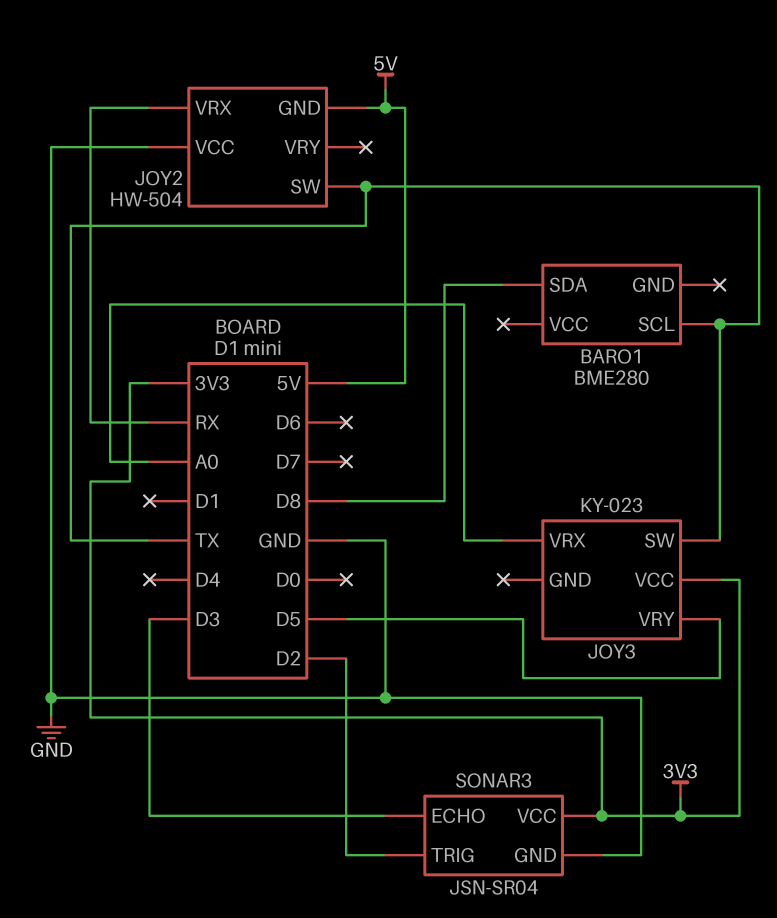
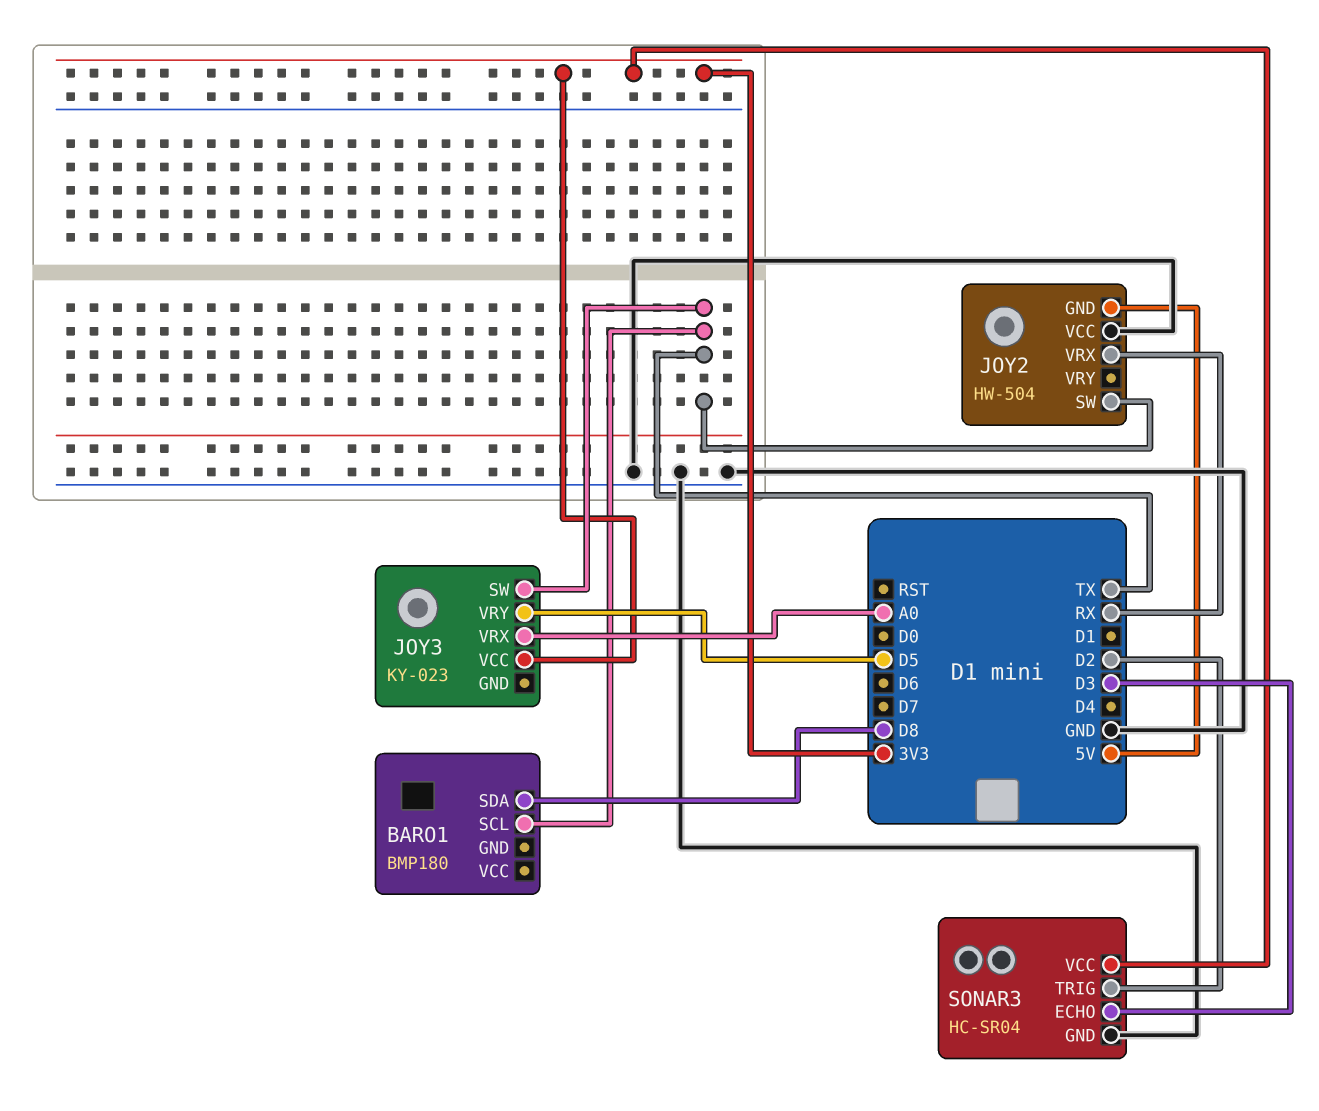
BARO1: BME280 -> BMP180
SONAR3: JSN-SR04 -> HC-SR04

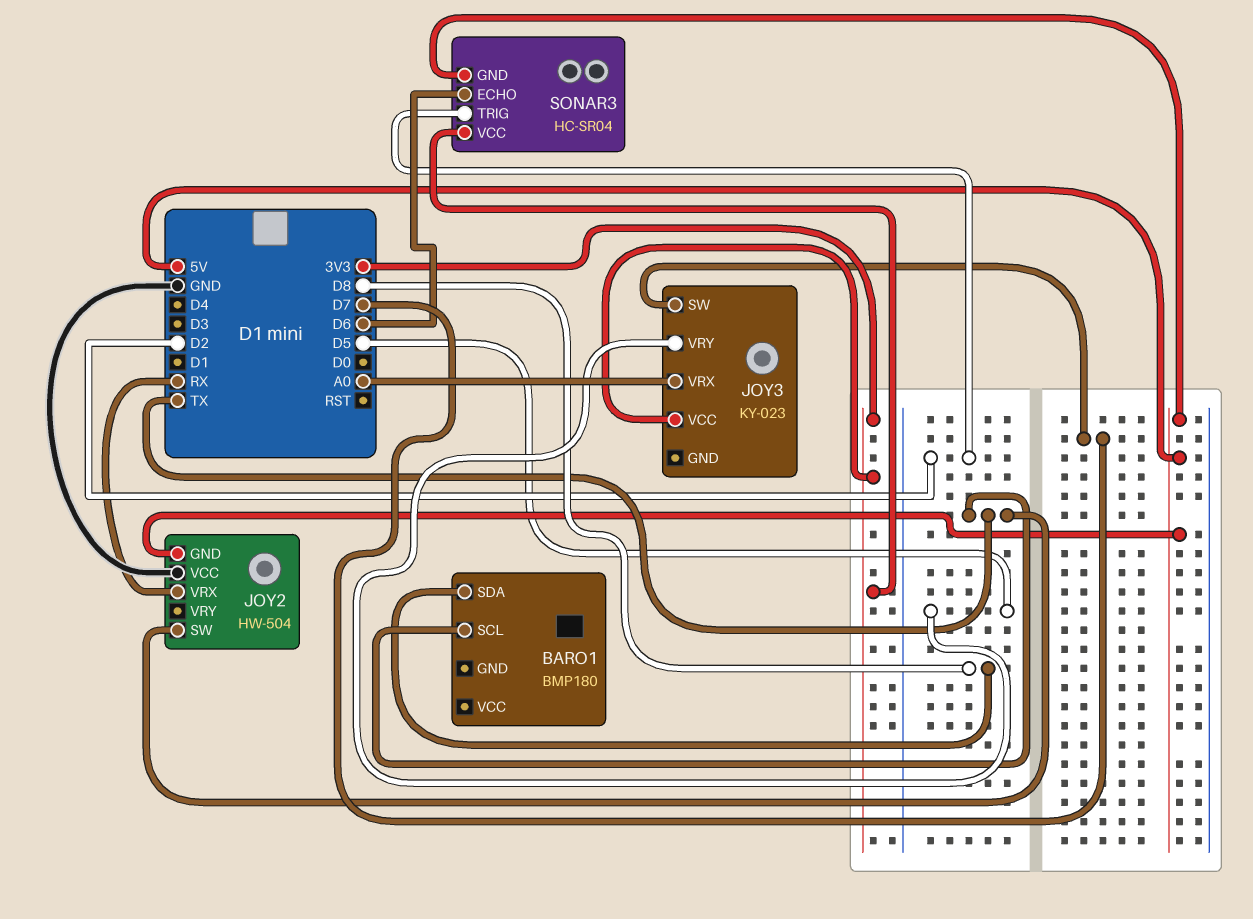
JOY3 pin SW: TX -> D7
SONAR3 pin ECHO: D3 -> D6
SONAR3 pin GND: GND -> 5V

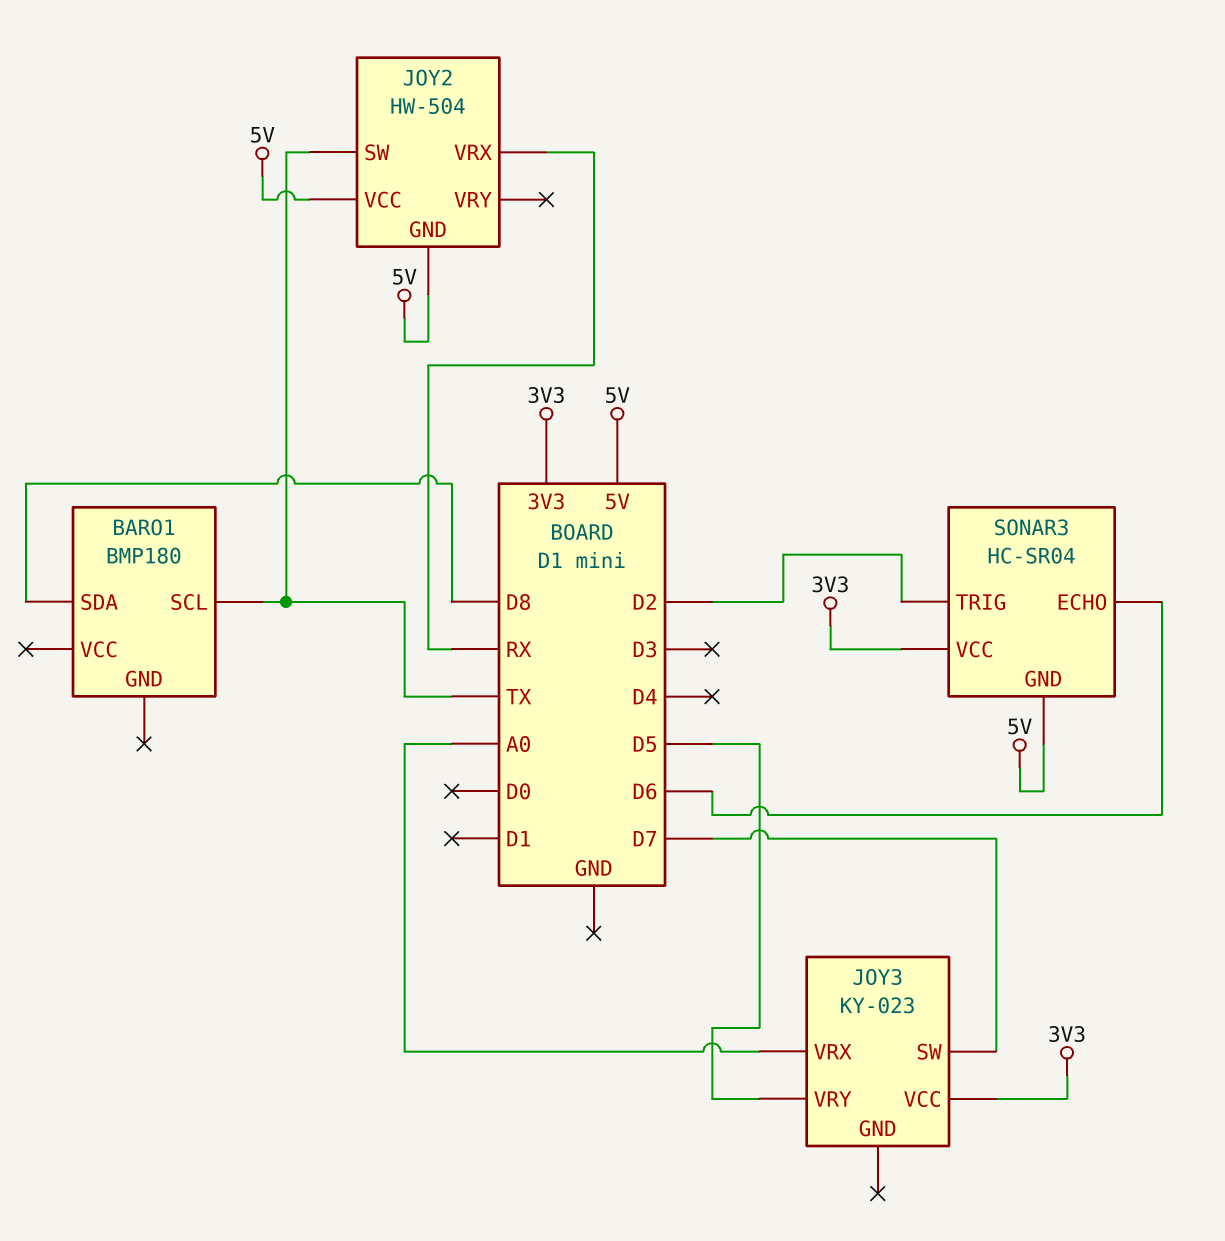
JOY2 pin VCC: GND -> 5V

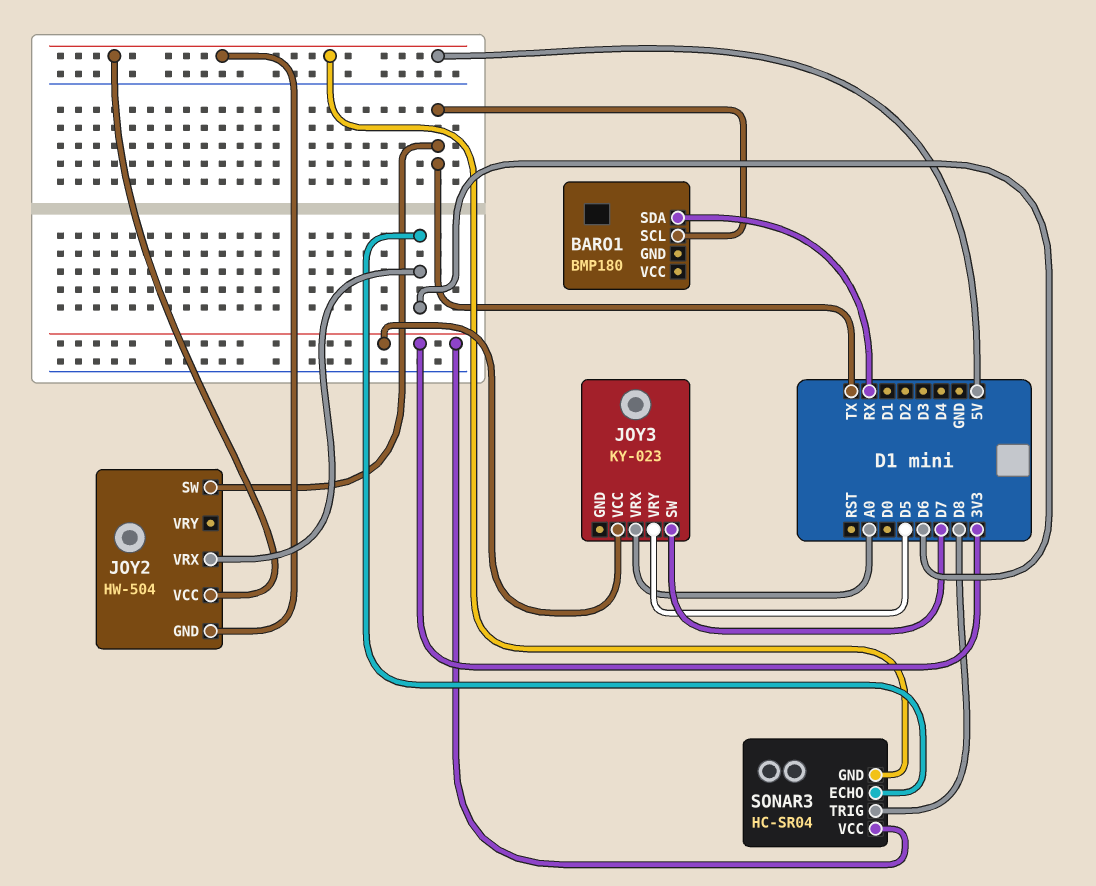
BARO1 pin SDA: D8 -> RX
JOY2 pin VRX: RX -> D6
SONAR3 pin TRIG: D2 -> D8

